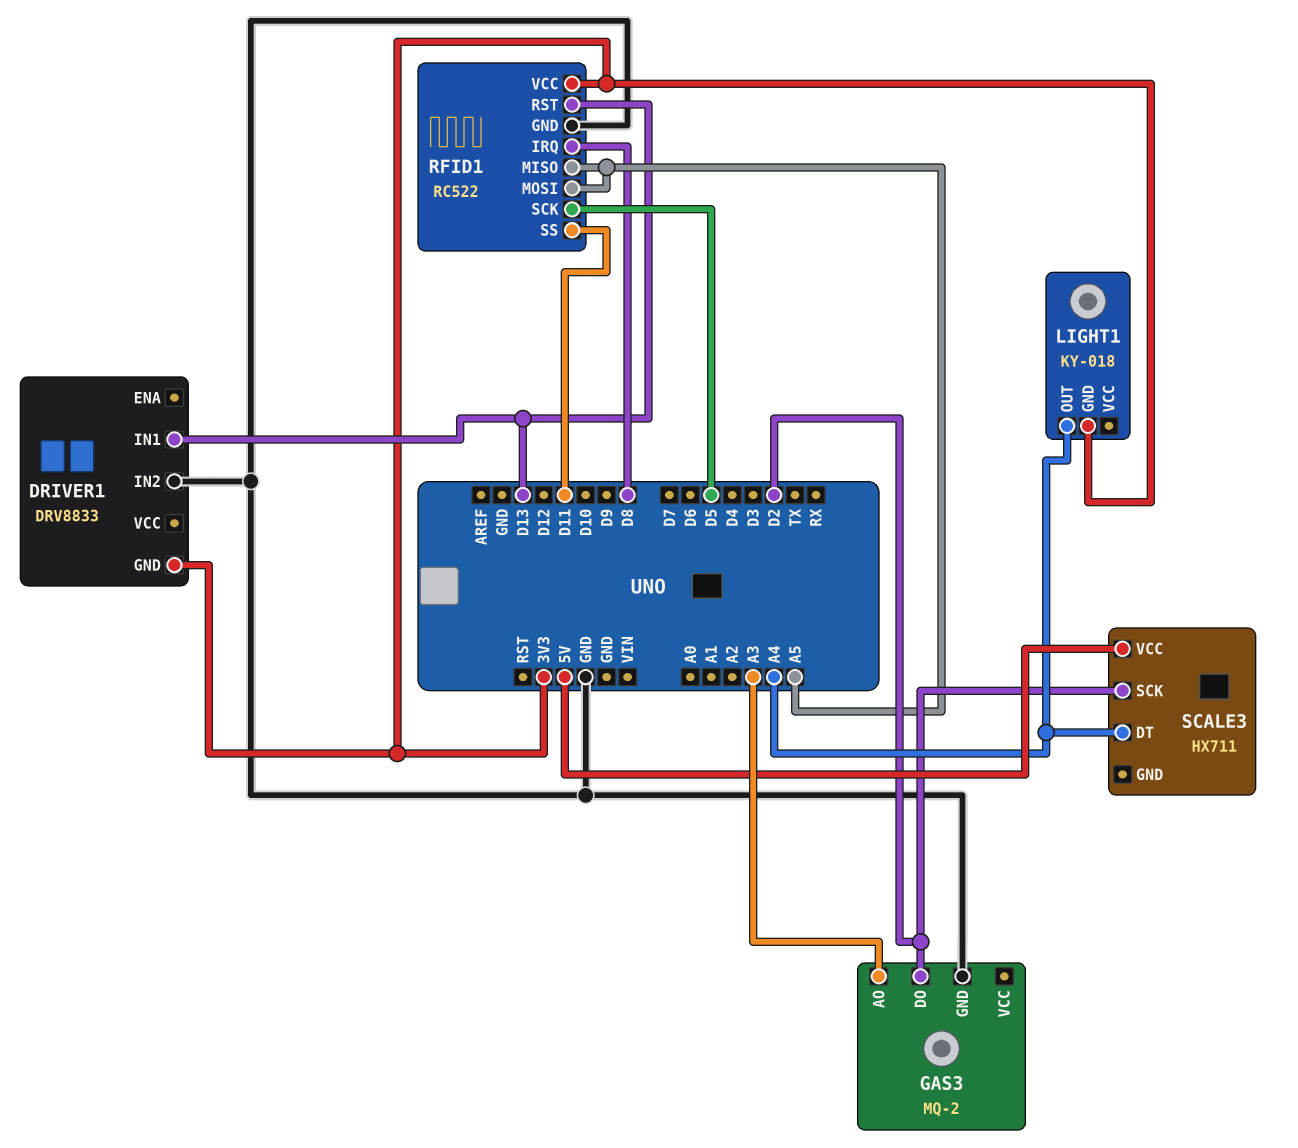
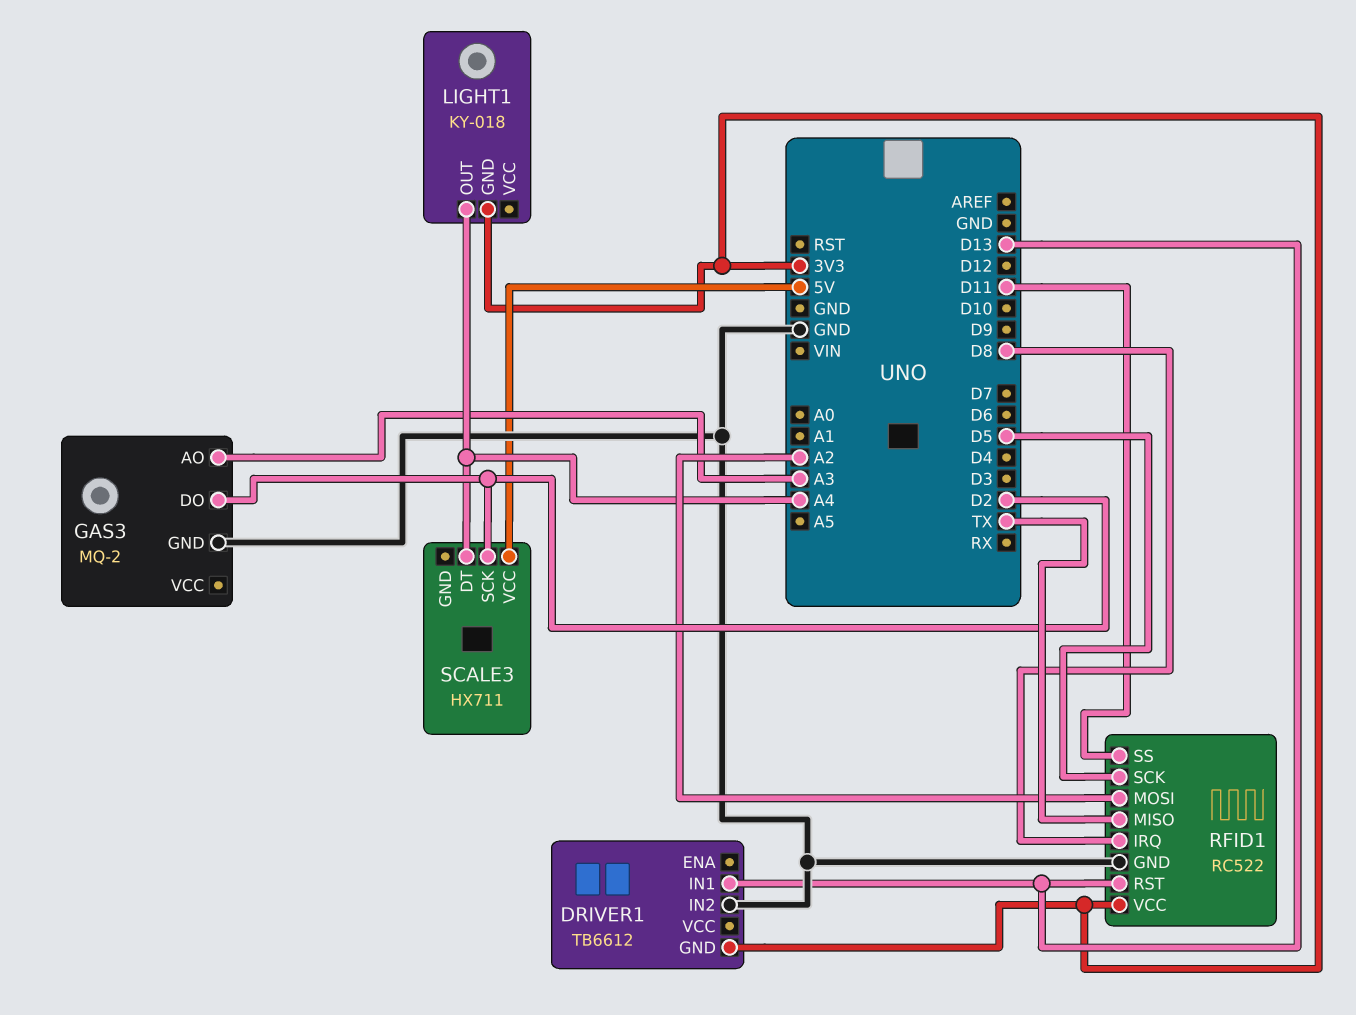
DRIVER1: DRV8833 -> TB6612
RFID1 pin MISO: A5 -> TX
RFID1 pin MOSI: A5 -> A2

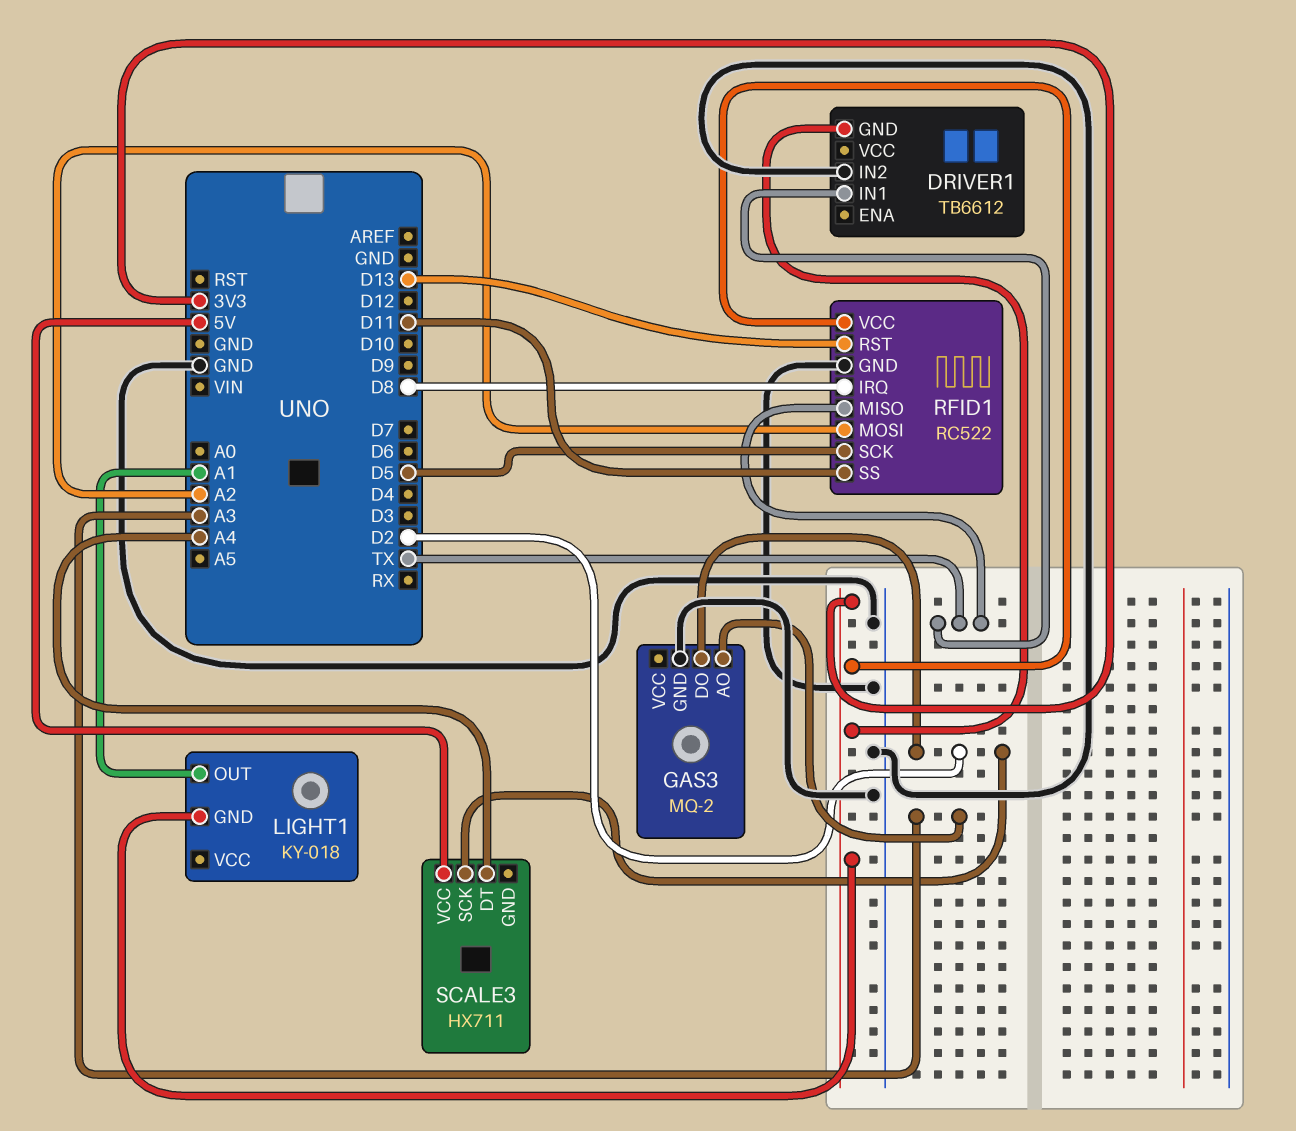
DRIVER1 pin IN1: D13 -> TX
LIGHT1 pin OUT: A4 -> A1

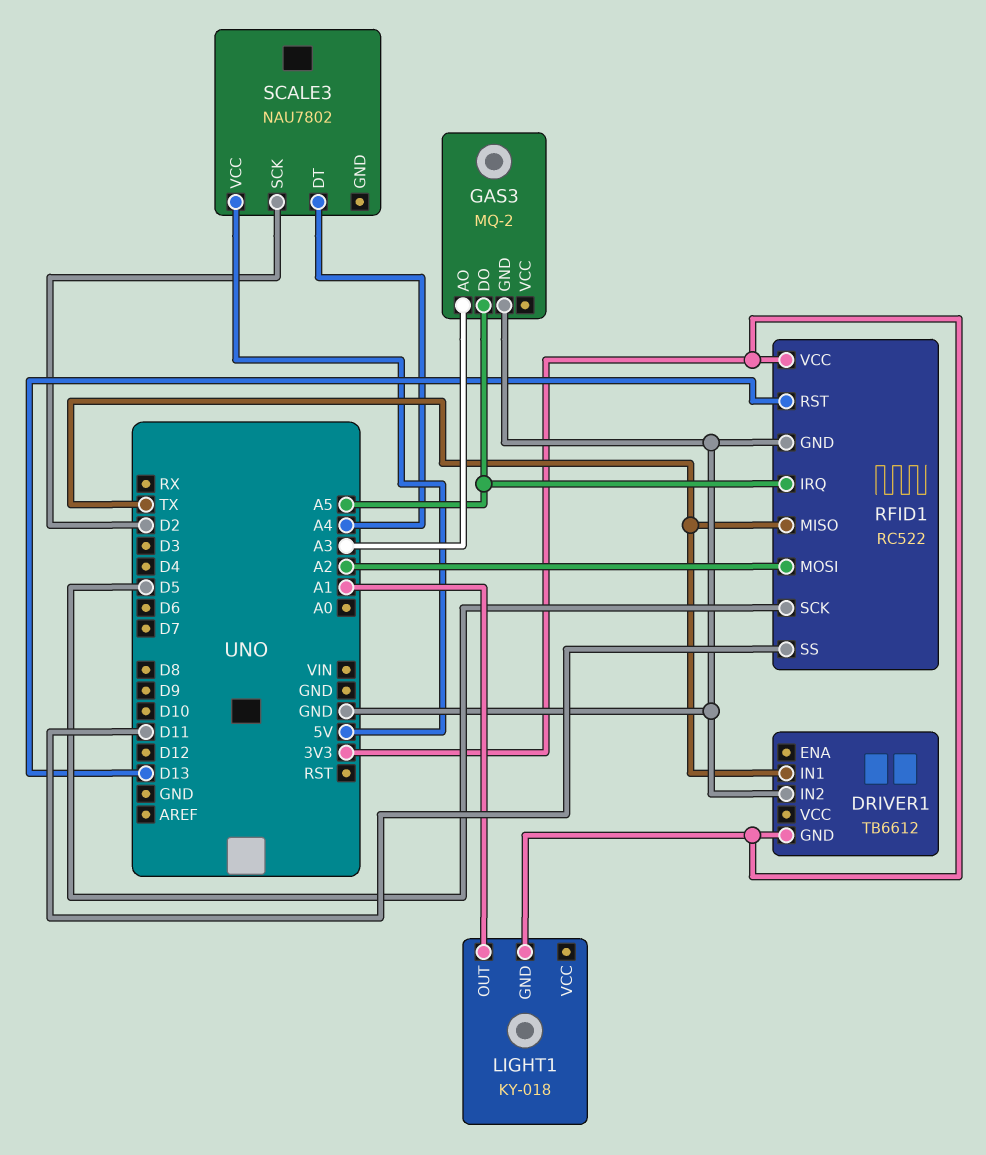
GAS3 pin DO: D2 -> A5
RFID1 pin IRQ: D8 -> A5
SCALE3: HX711 -> NAU7802

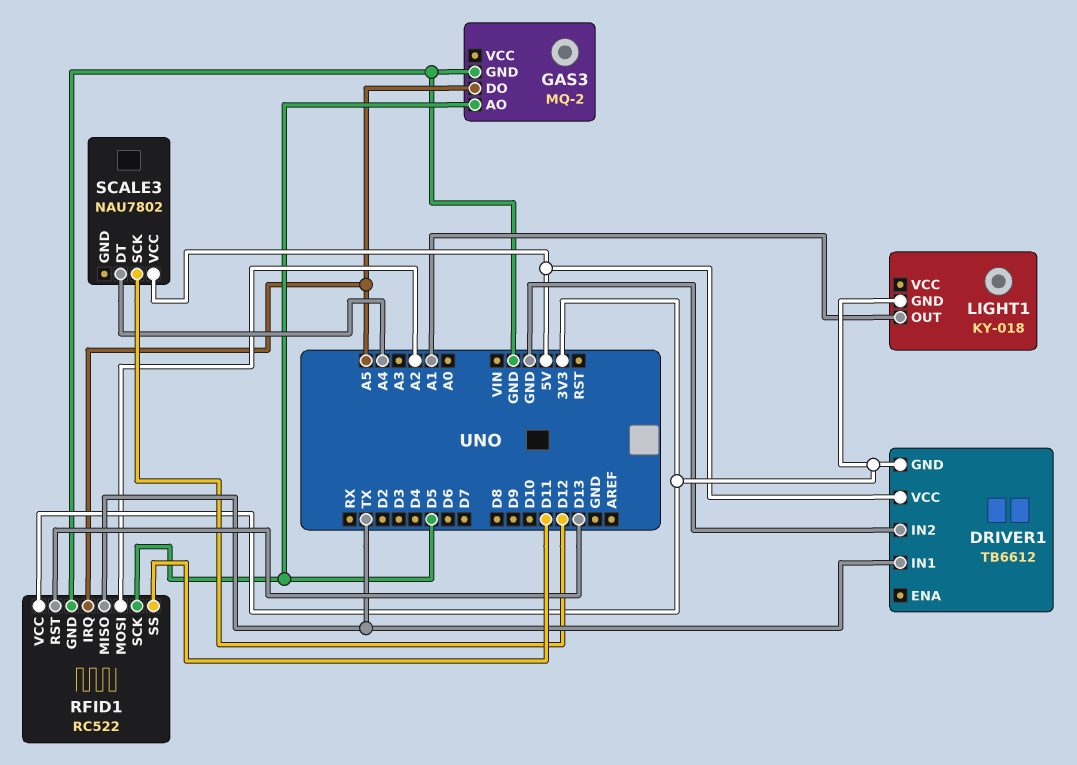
DRIVER1 pin VCC: none -> 5V
GAS3 pin AO: A3 -> D5
SCALE3 pin SCK: D2 -> D12

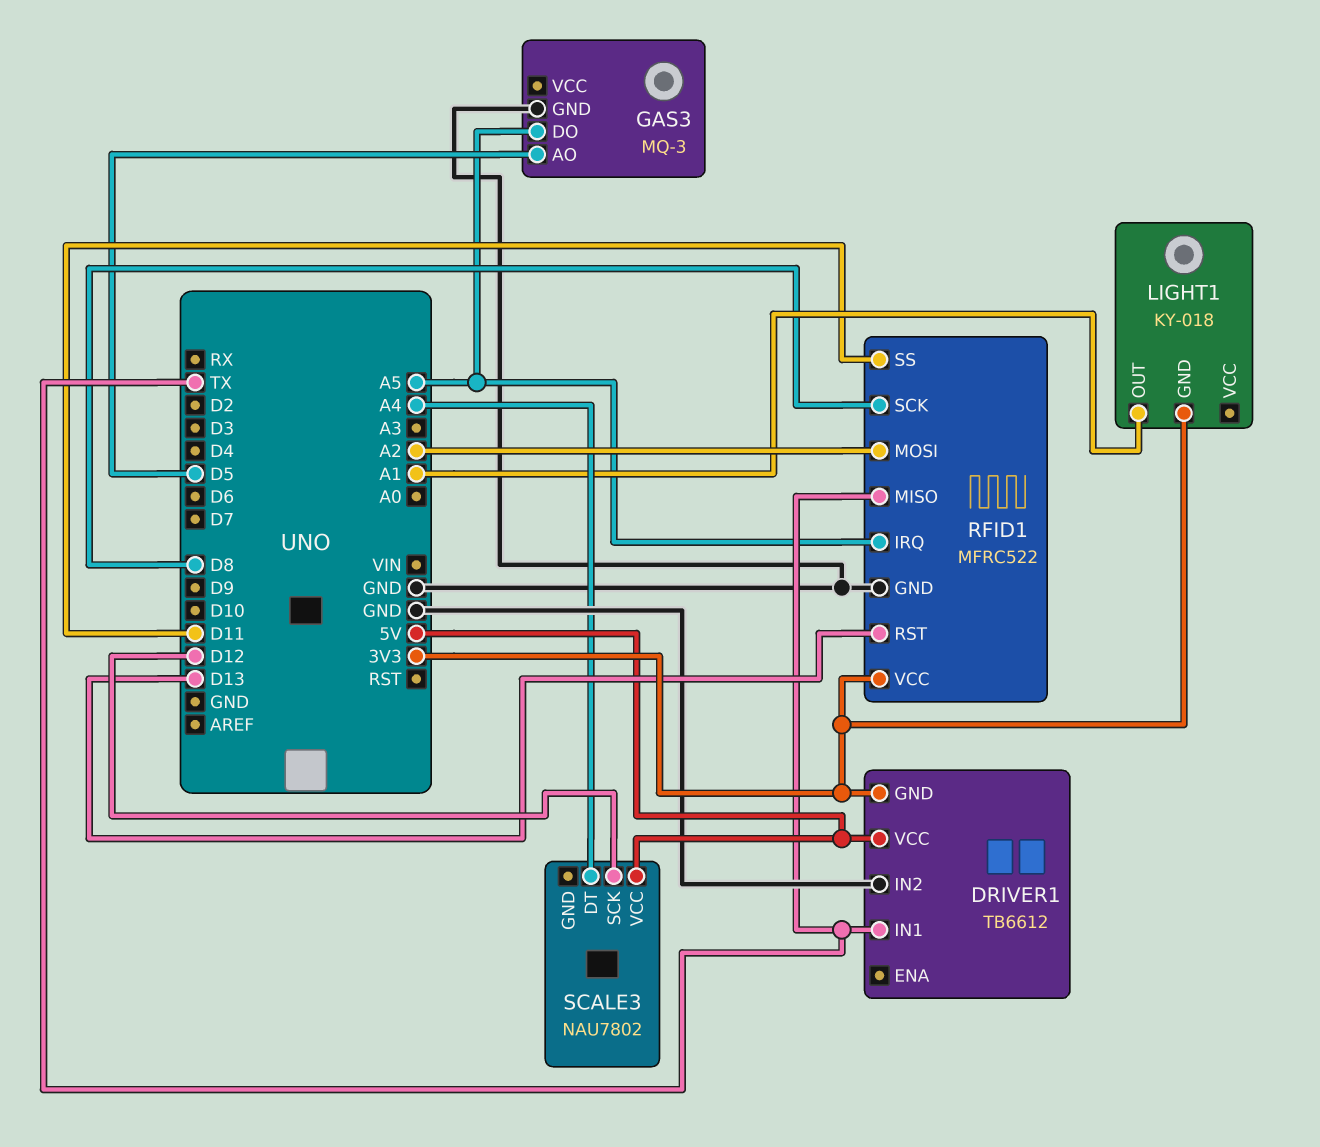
GAS3: MQ-2 -> MQ-3
RFID1: RC522 -> MFRC522
RFID1 pin SCK: D5 -> D8

